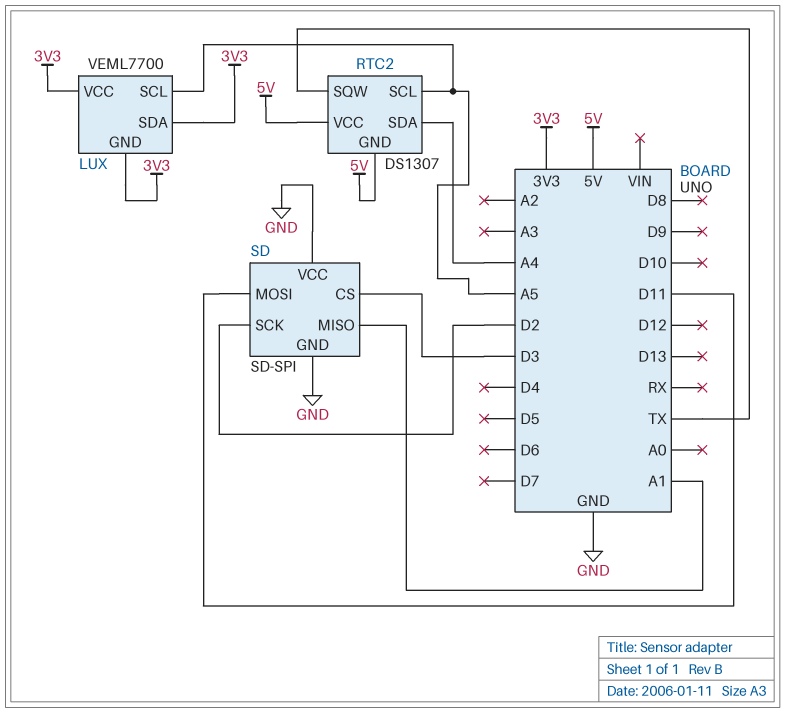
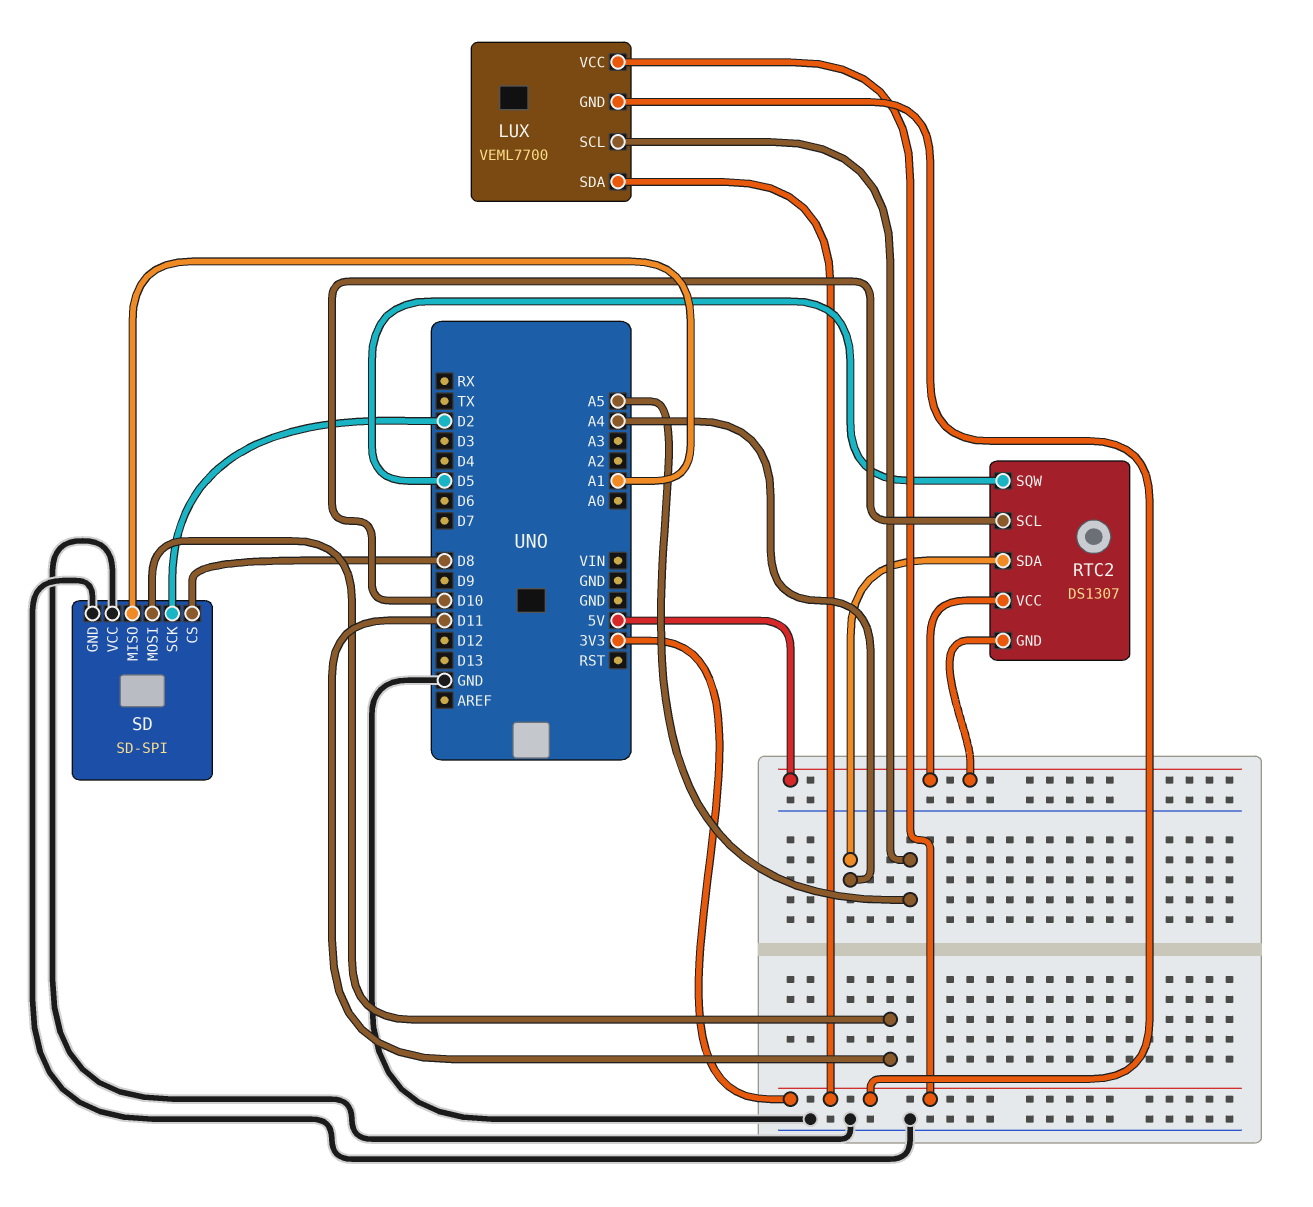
RTC2 pin SCL: A5 -> D10
RTC2 pin SQW: TX -> D5
SD pin CS: D3 -> D8

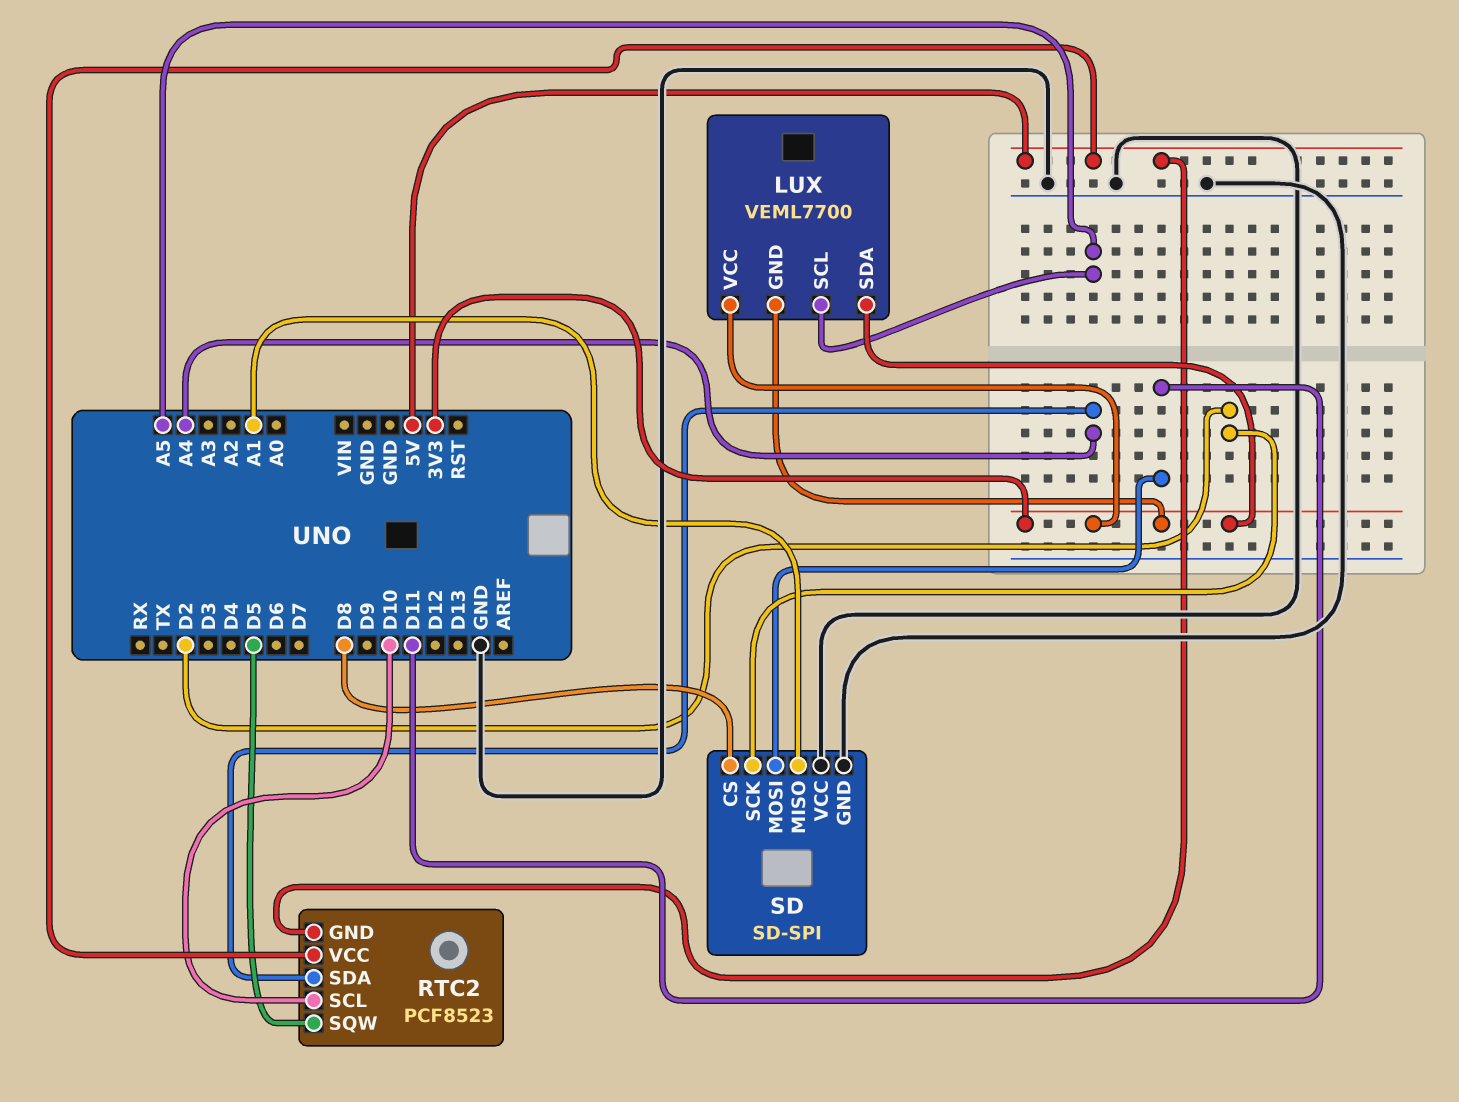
RTC2: DS1307 -> PCF8523

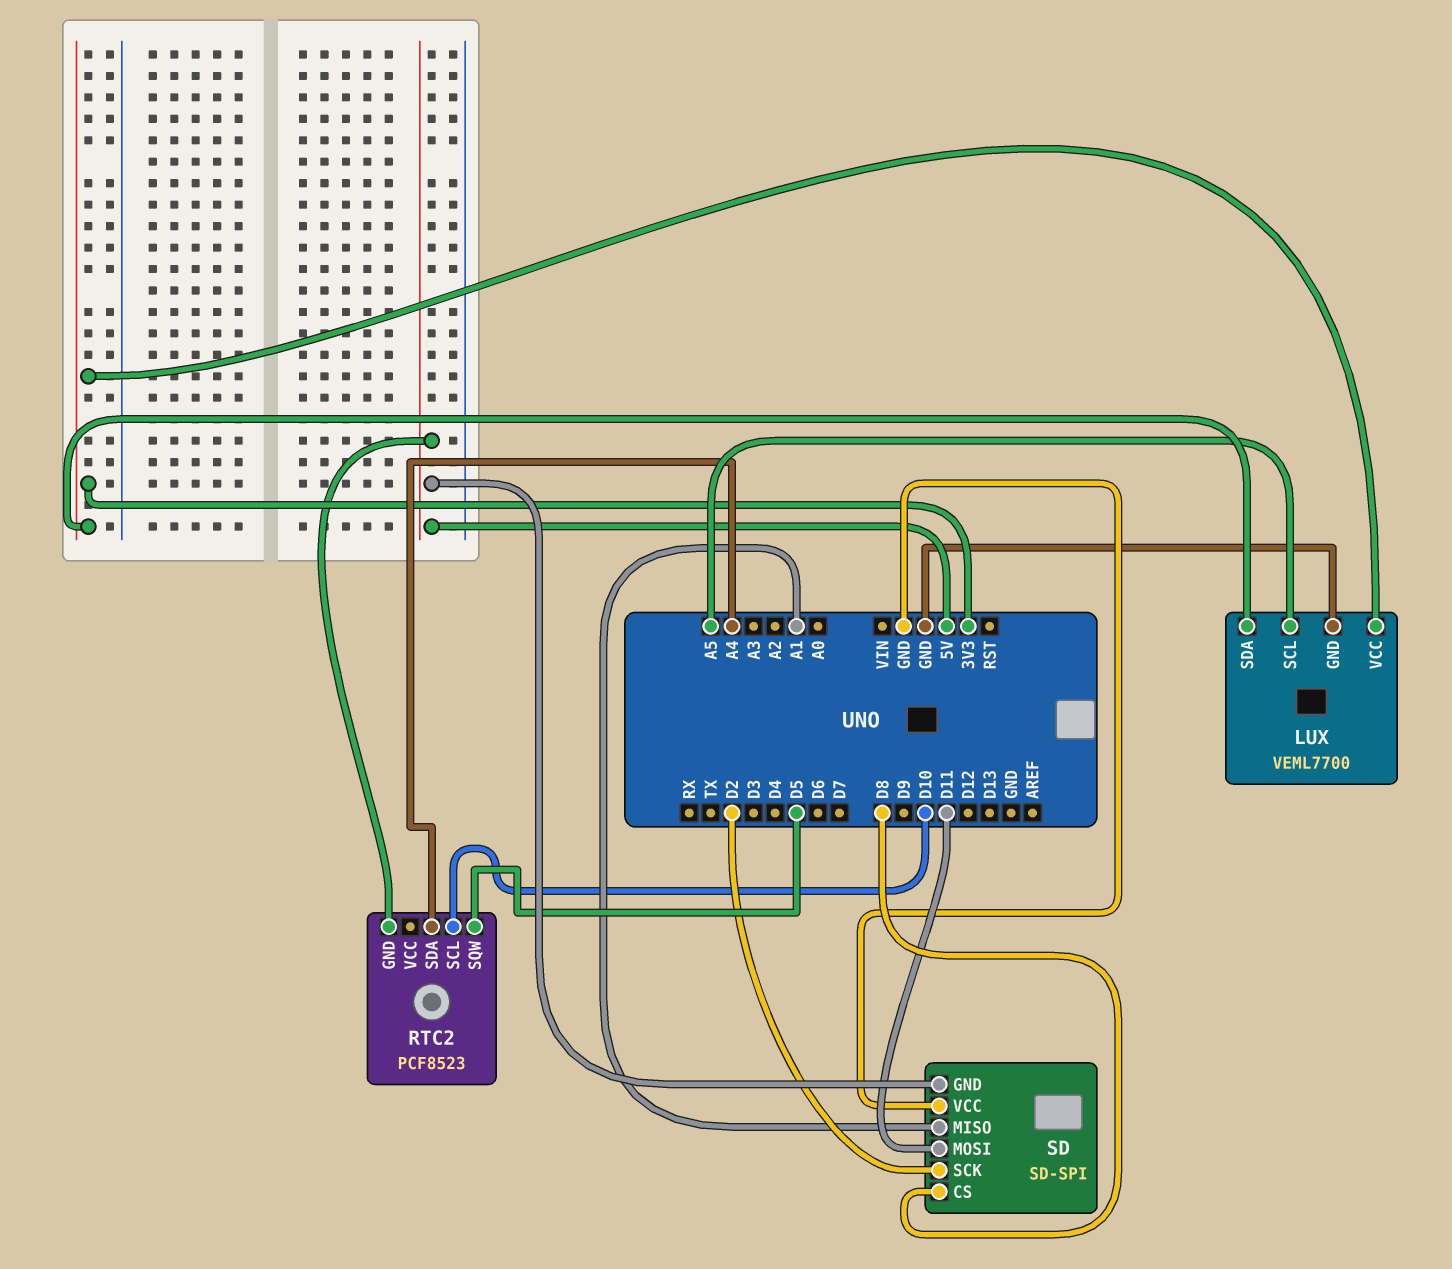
LUX pin GND: 3V3 -> GND
RTC2 pin VCC: 5V -> none
SD pin GND: GND -> 5V

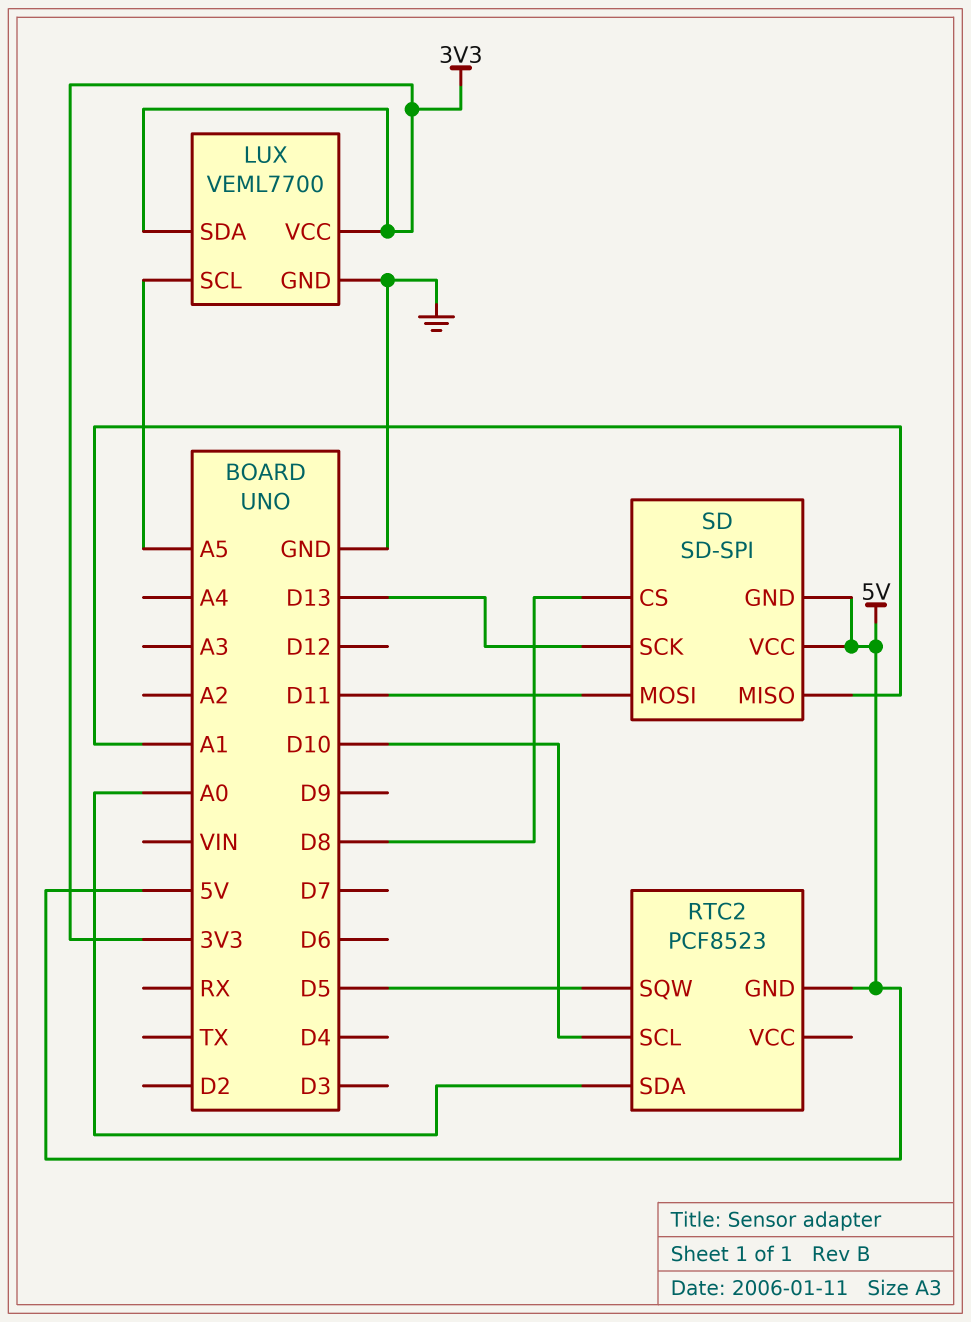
RTC2 pin SDA: A4 -> A0
SD pin SCK: D2 -> D13
SD pin VCC: GND -> 5V

